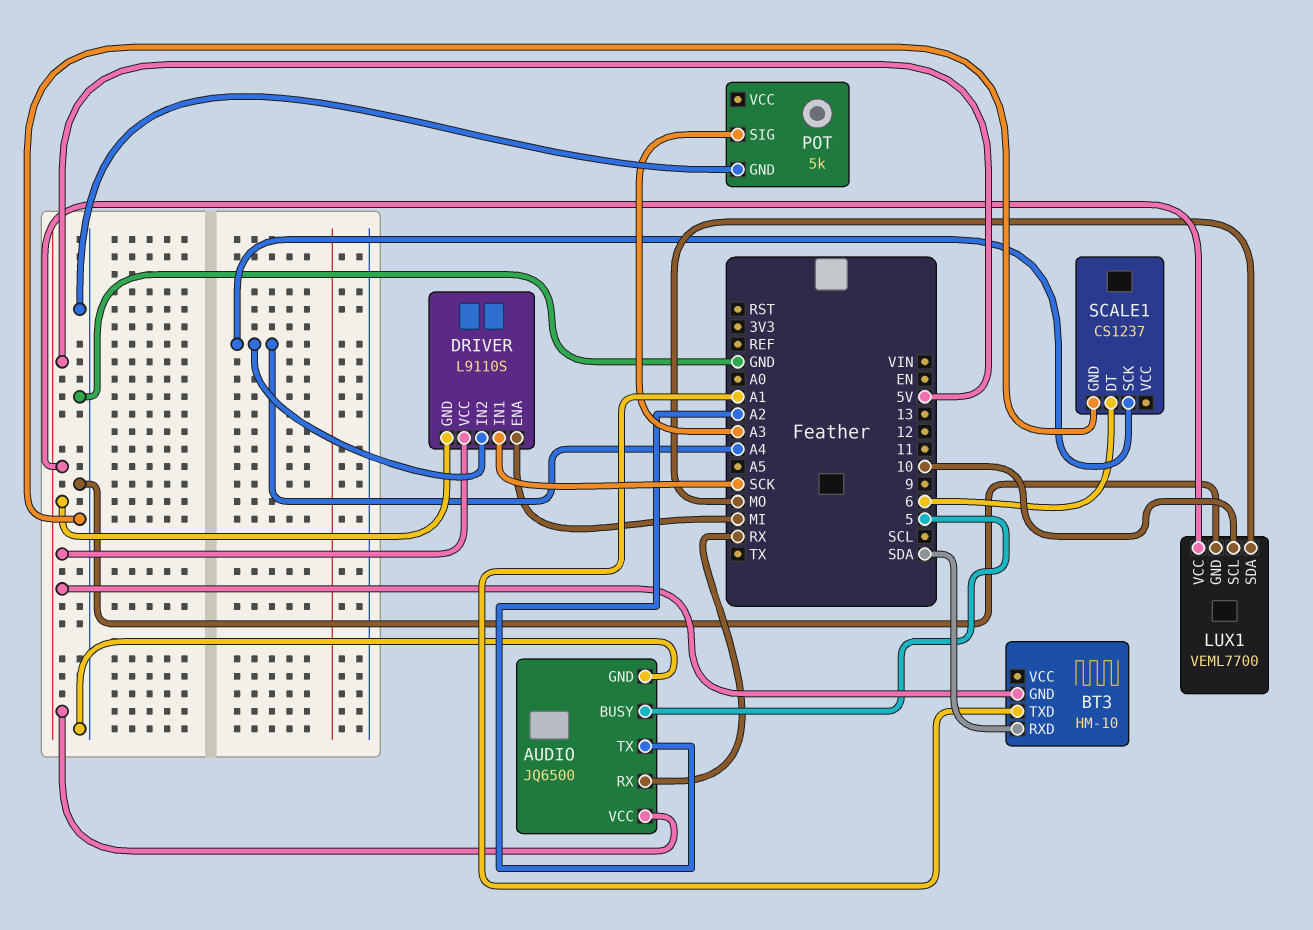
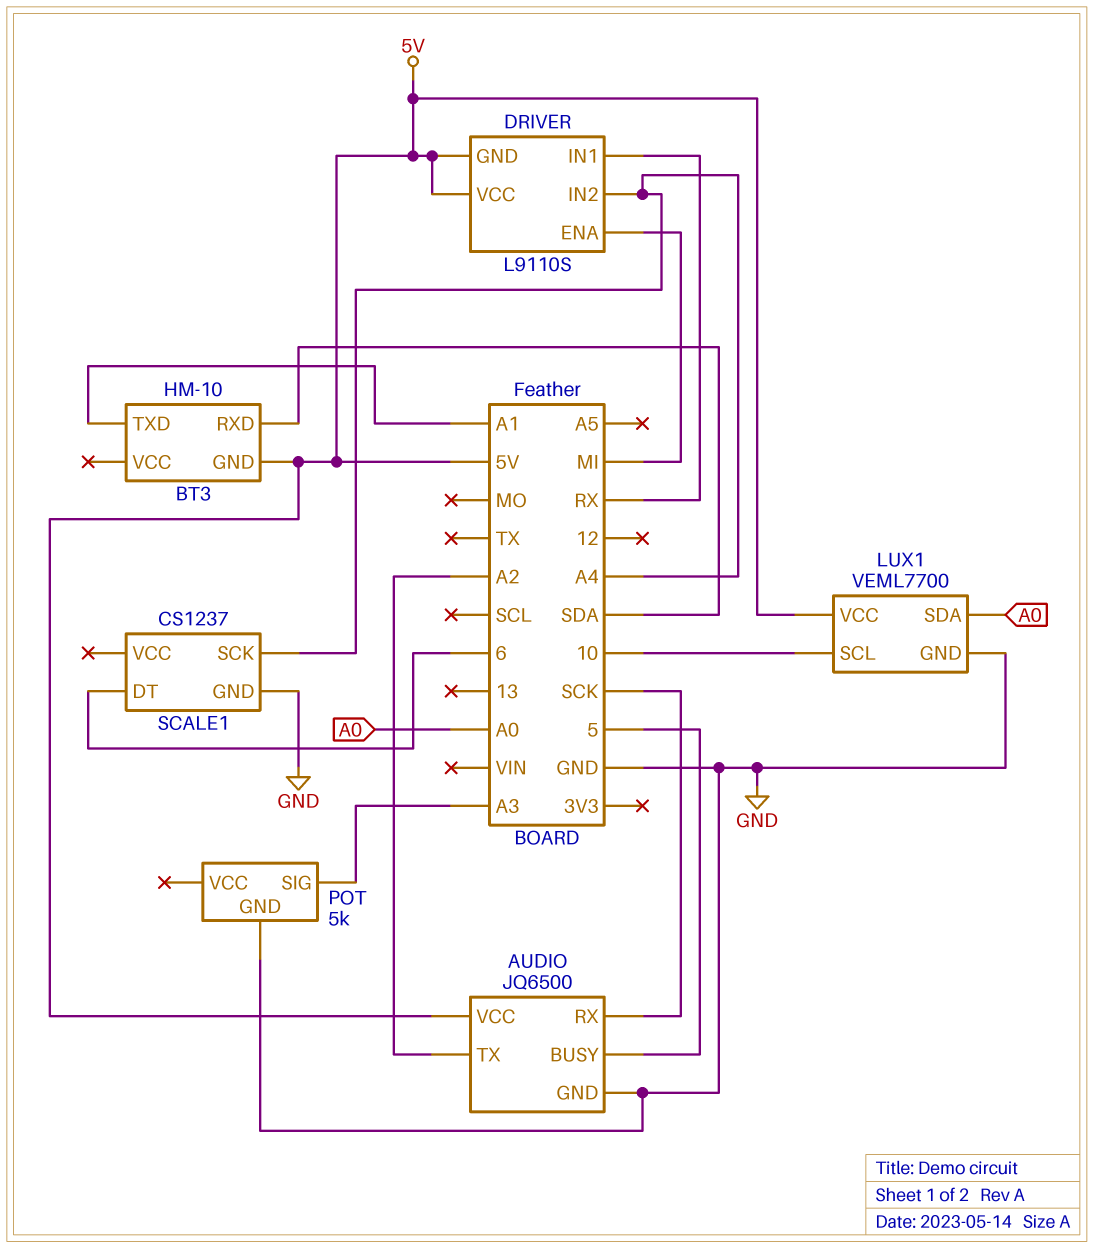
AUDIO pin RX: RX -> SCK
DRIVER pin IN1: SCK -> RX
LUX1 pin SDA: MO -> A0

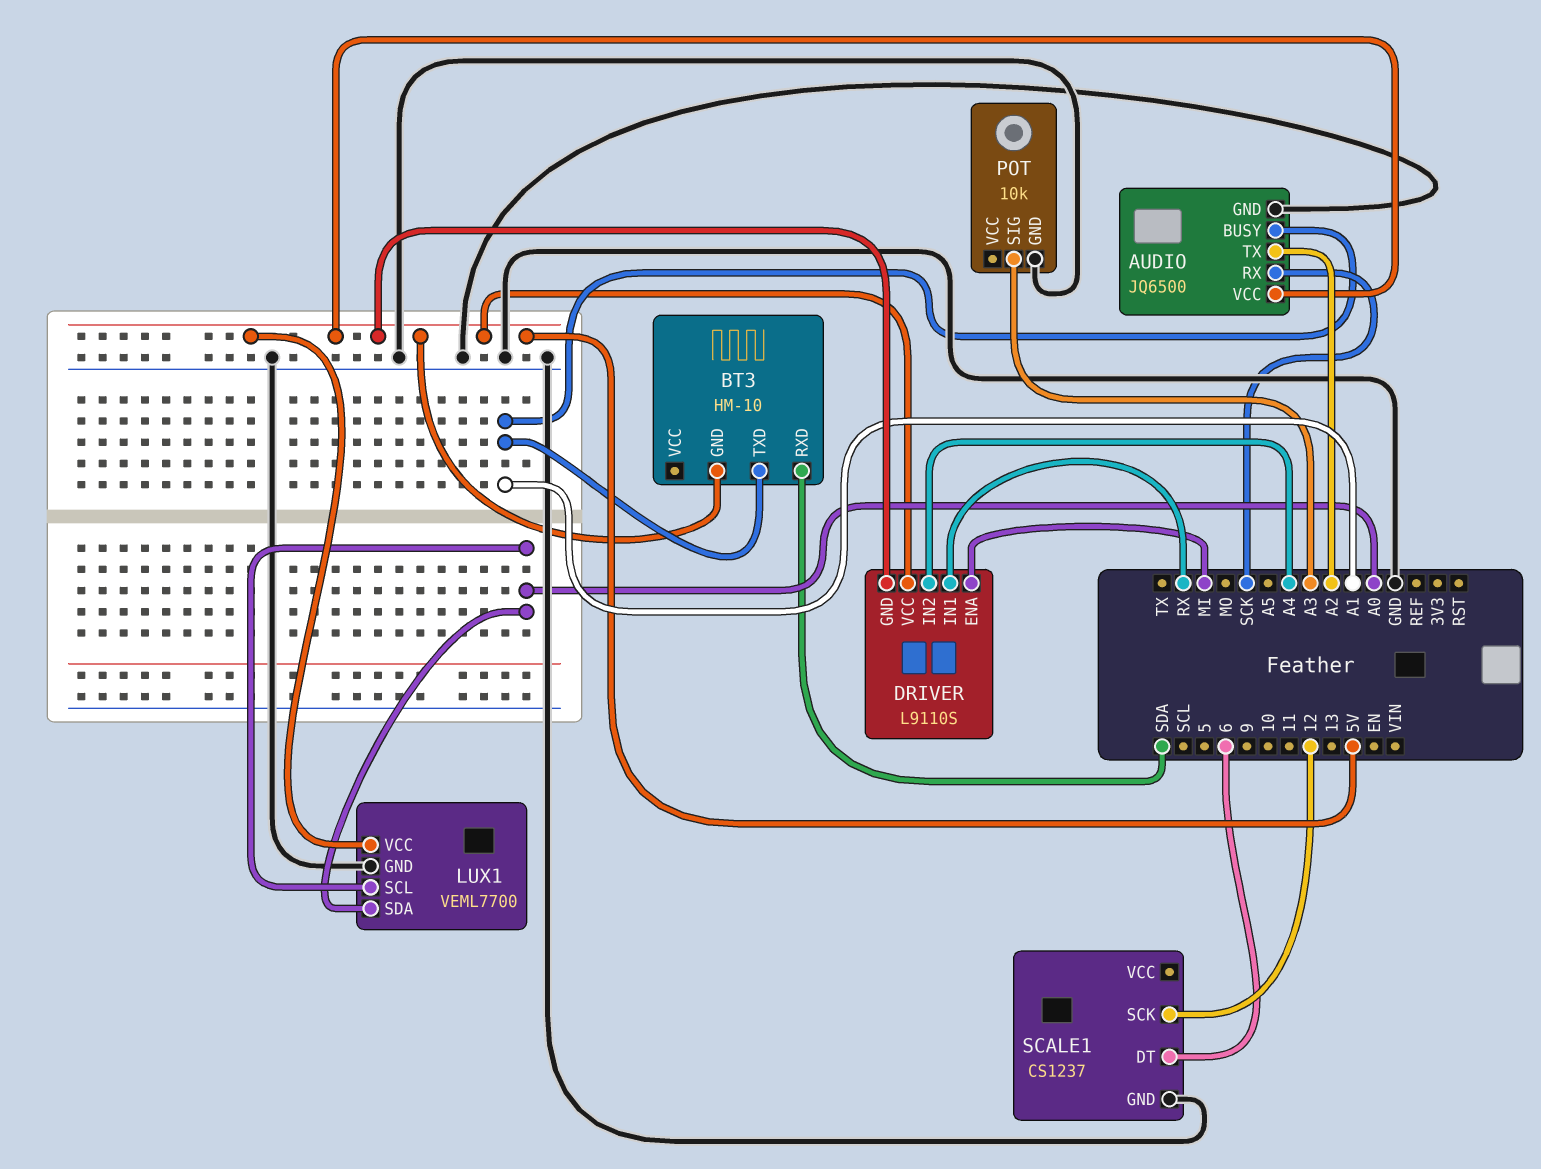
AUDIO pin BUSY: 5 -> A1
LUX1 pin SCL: 10 -> A0
POT: 5k -> 10k
SCALE1 pin SCK: A4 -> 12

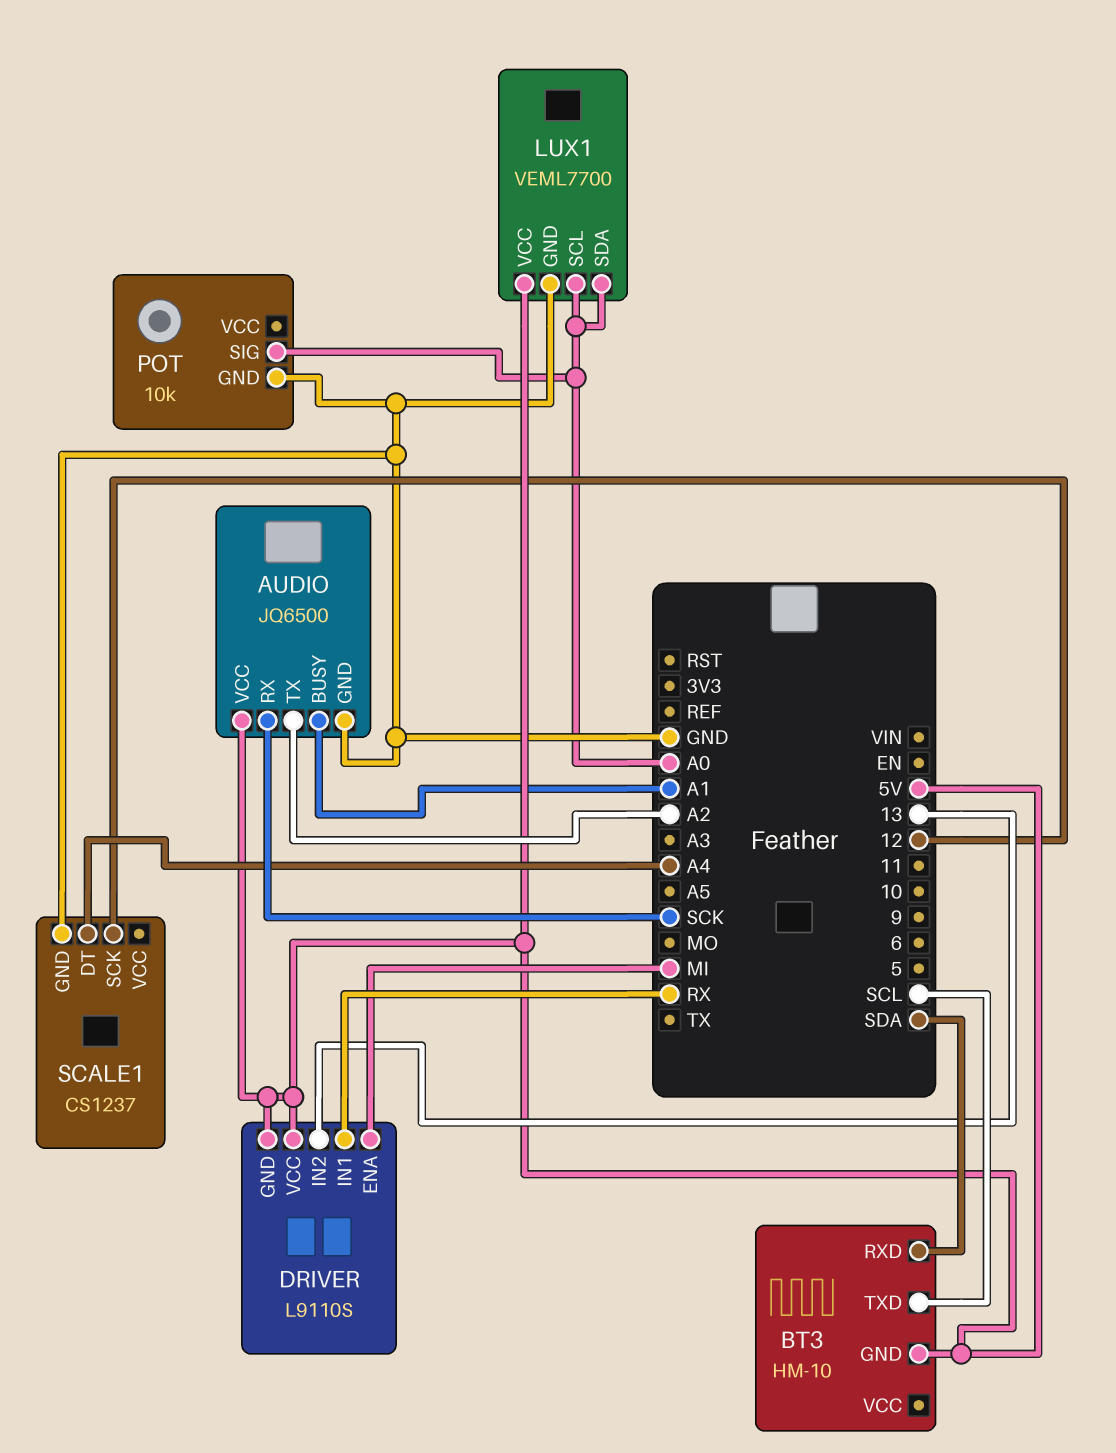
BT3 pin TXD: A1 -> SCL
DRIVER pin IN2: A4 -> 13
POT pin SIG: A3 -> A0
SCALE1 pin DT: 6 -> A4

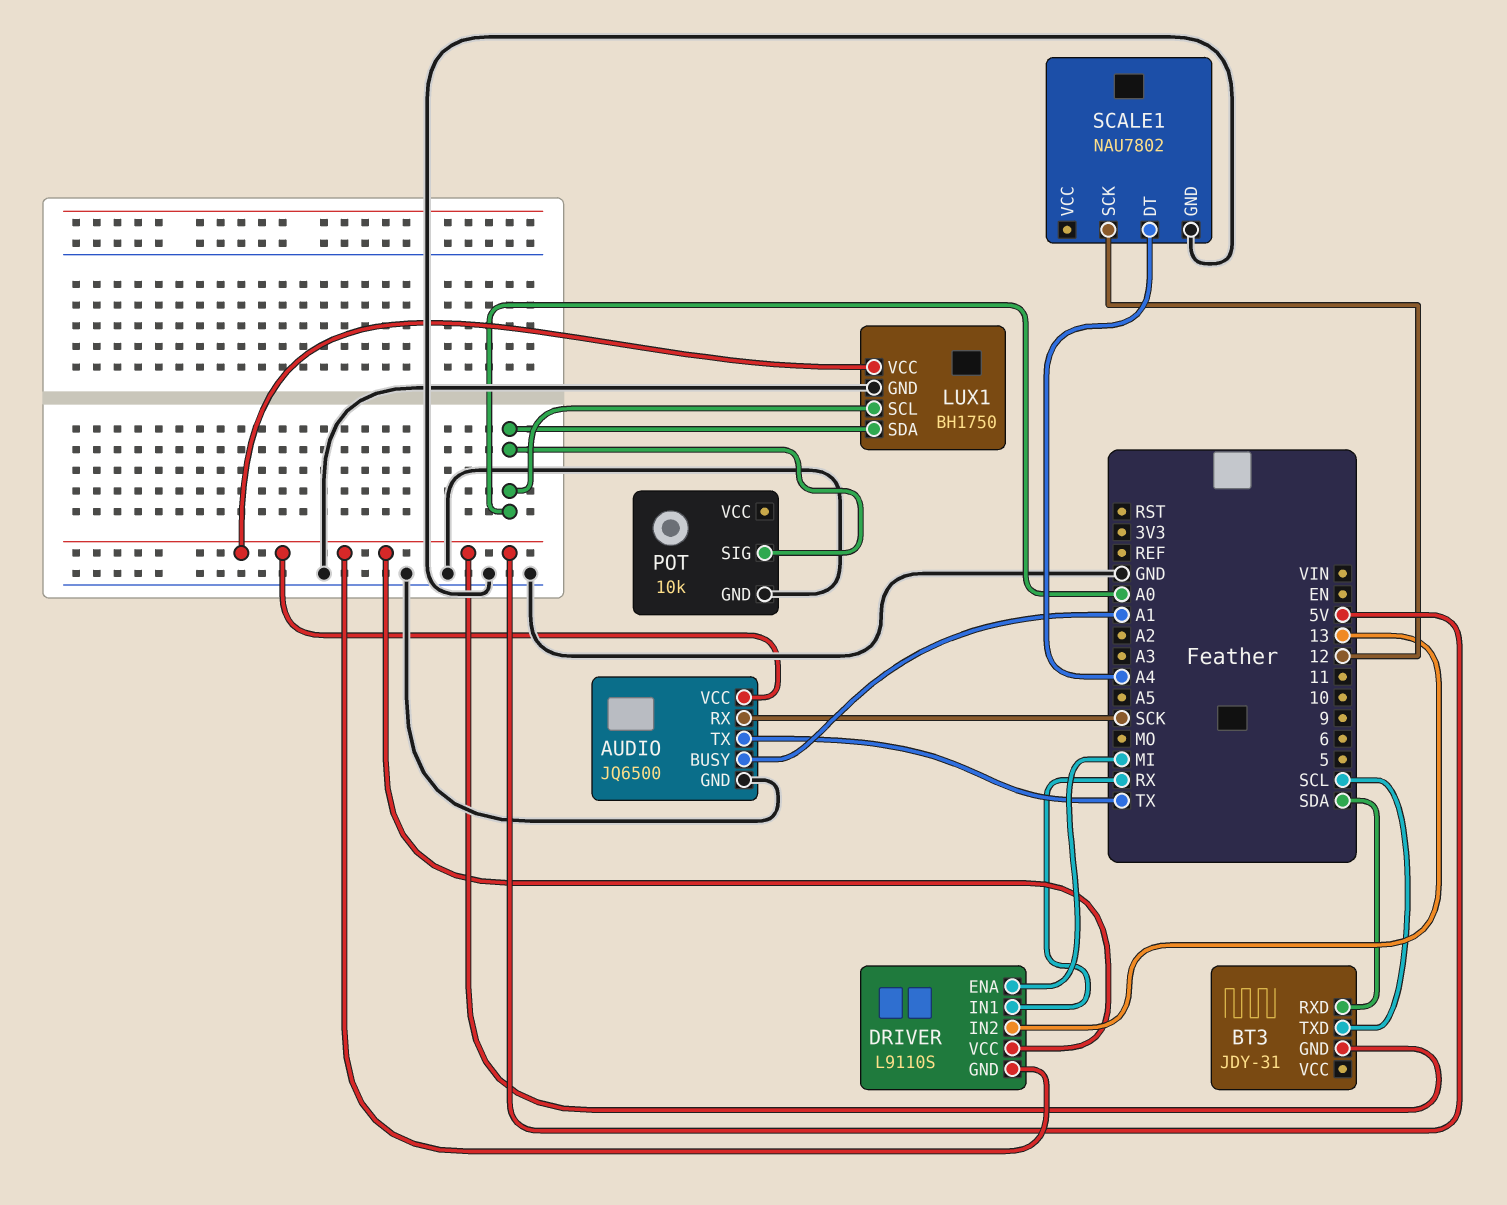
AUDIO pin TX: A2 -> TX
BT3: HM-10 -> JDY-31
LUX1: VEML7700 -> BH1750
SCALE1: CS1237 -> NAU7802

